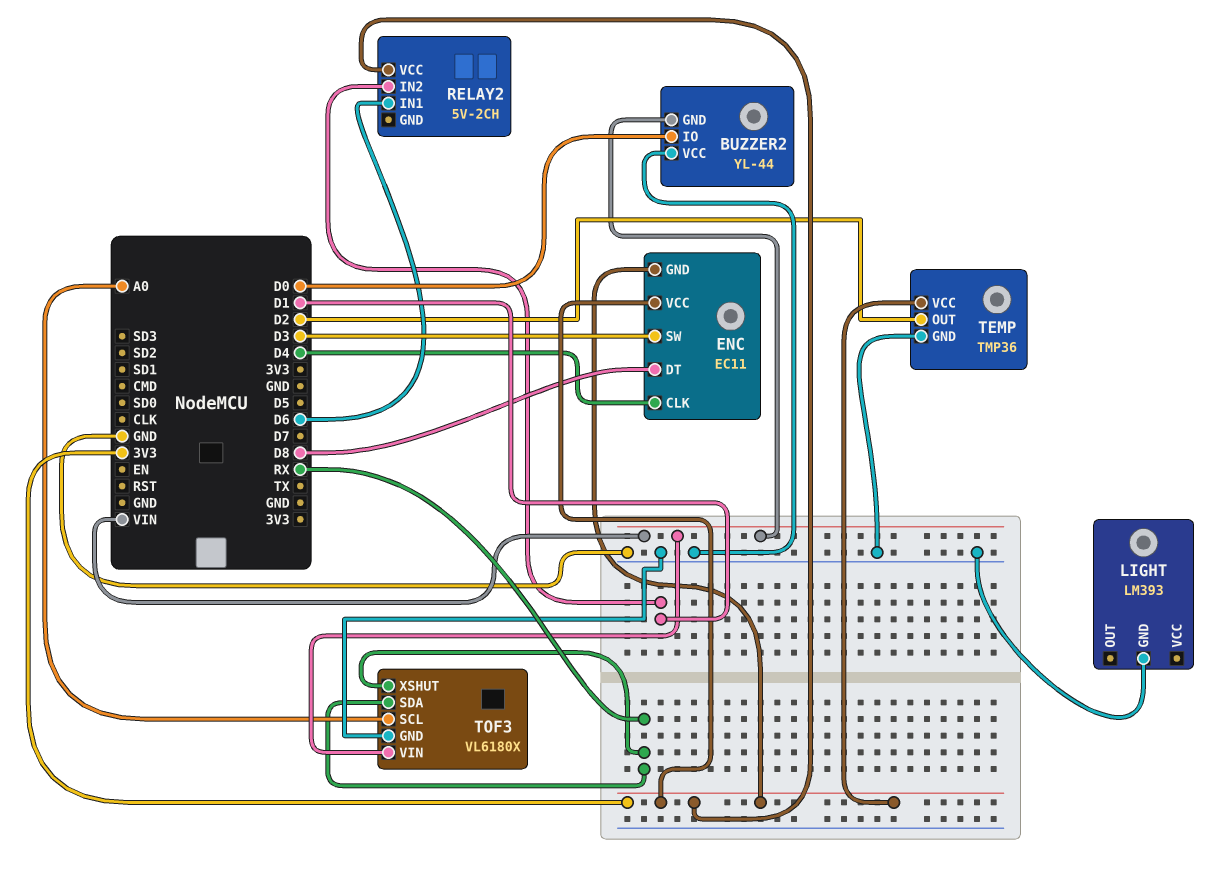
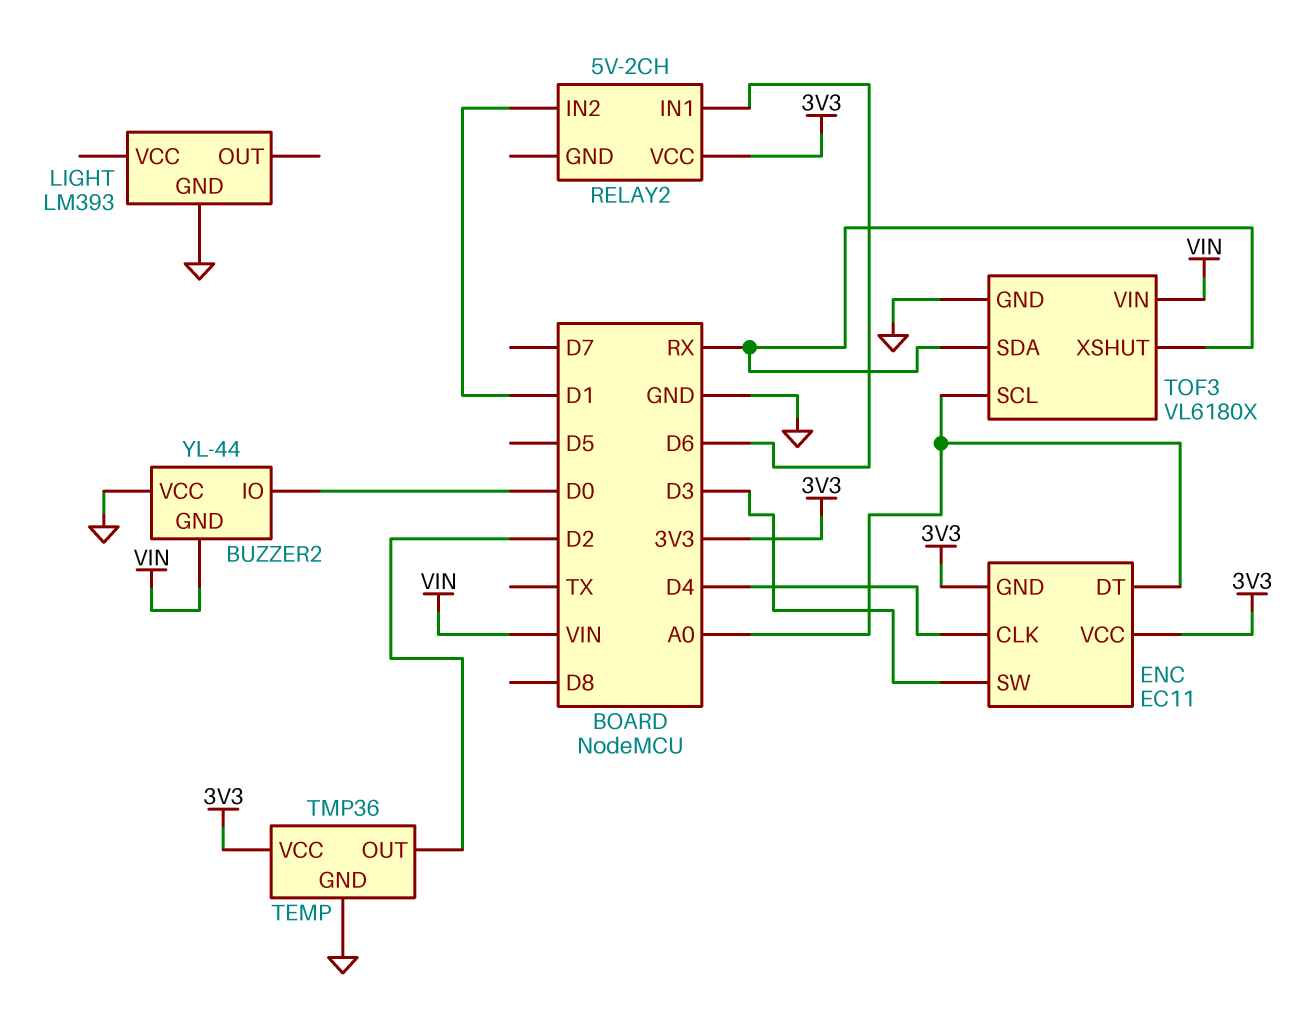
ENC pin DT: D8 -> A0

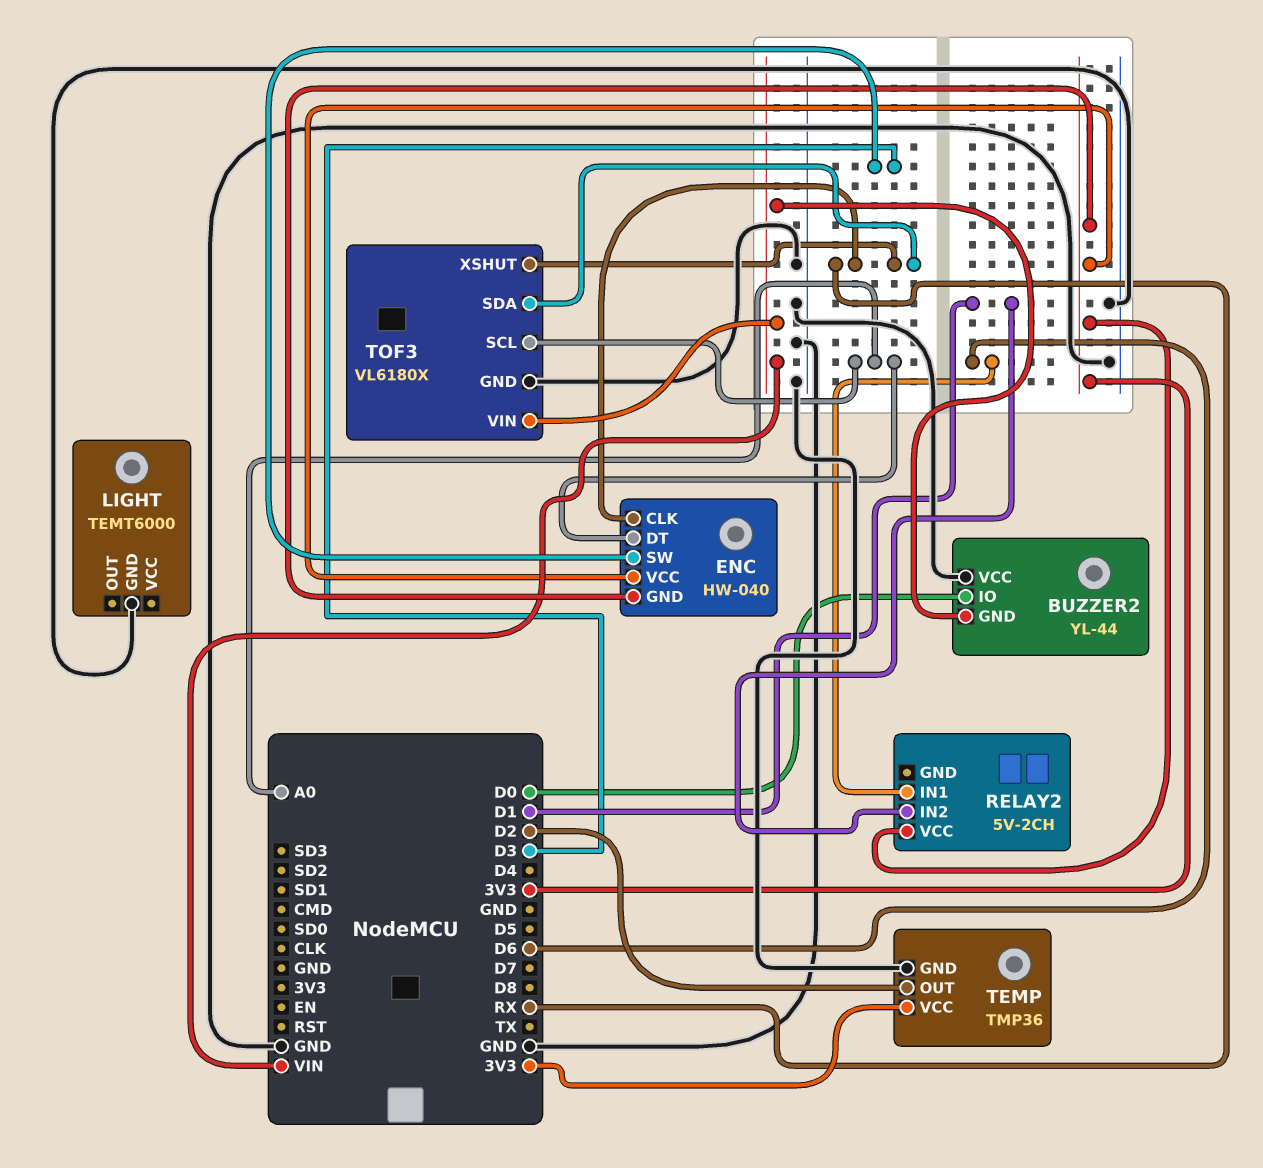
ENC: EC11 -> HW-040
ENC pin CLK: D4 -> RX
LIGHT: LM393 -> TEMT6000

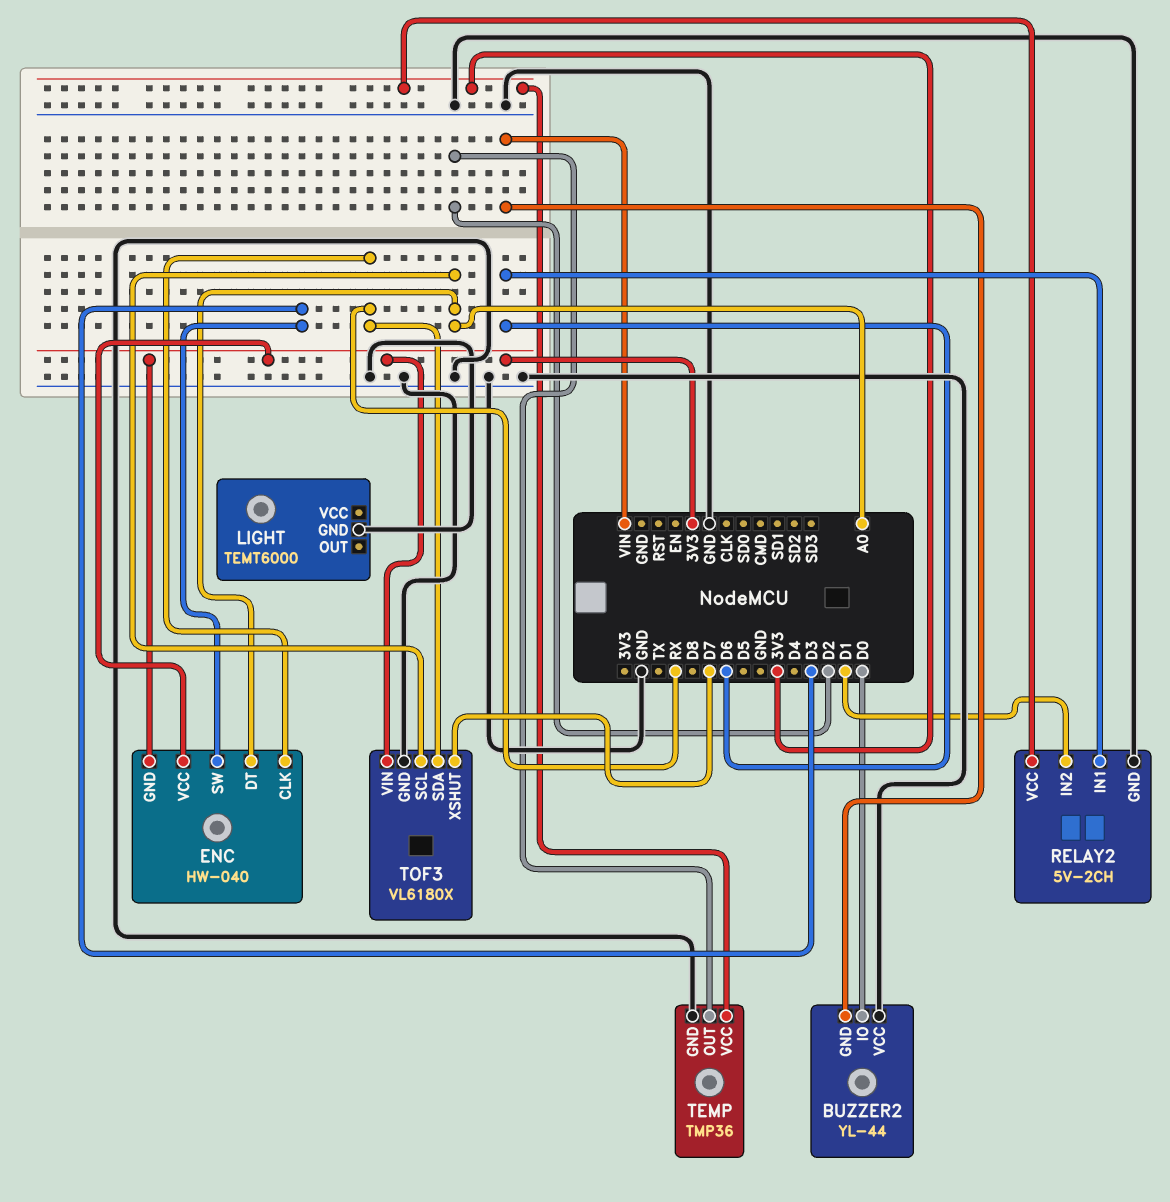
RELAY2 pin GND: none -> GND
TOF3 pin VIN: VIN -> 3V3
TOF3 pin XSHUT: RX -> D7

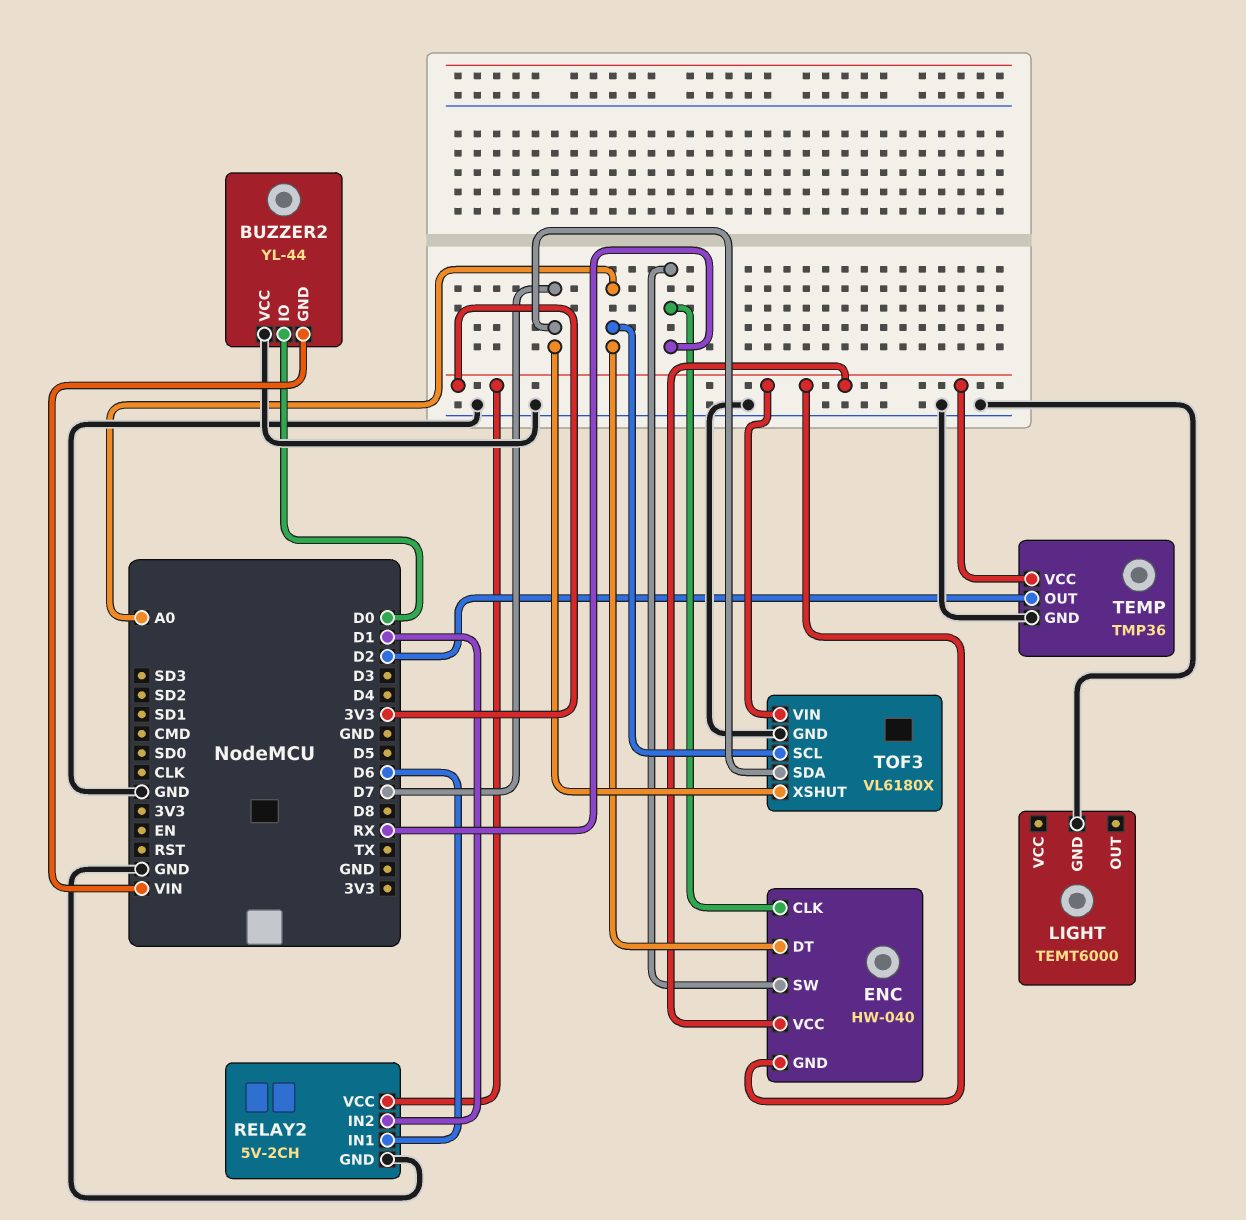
ENC pin SW: D3 -> RX
TOF3 pin SDA: RX -> D7

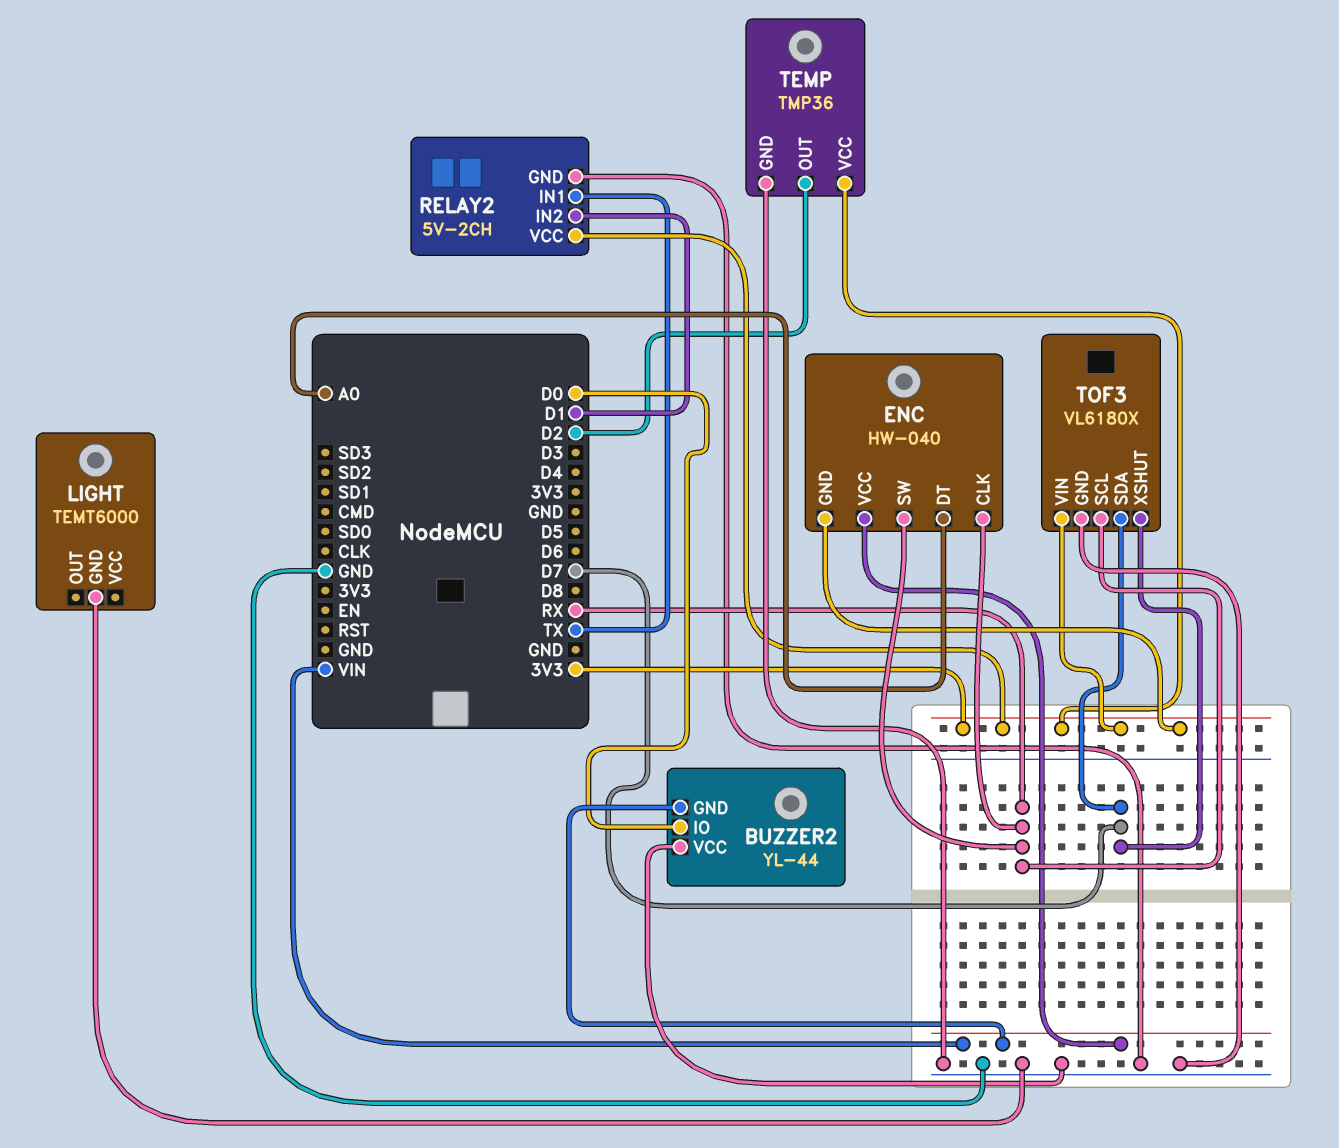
ENC pin VCC: 3V3 -> VIN
RELAY2 pin IN1: D6 -> TX
TOF3 pin SCL: A0 -> RX

